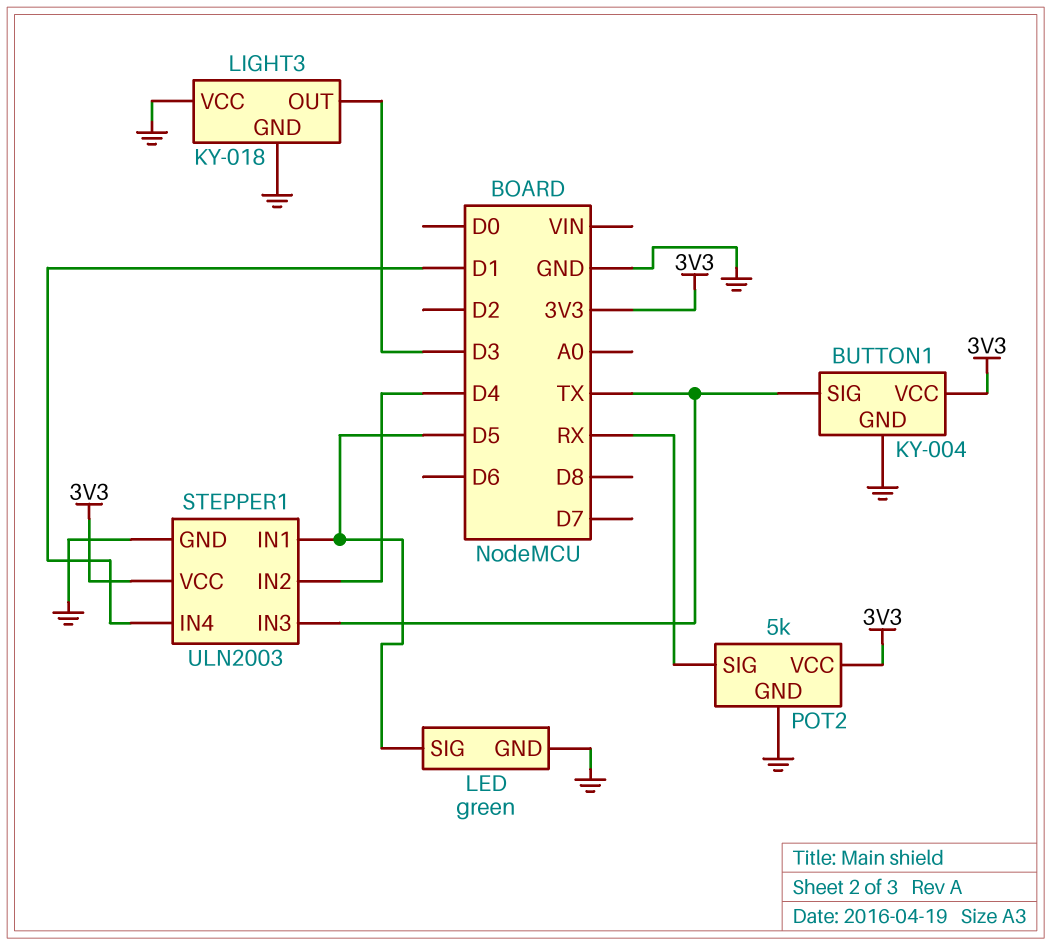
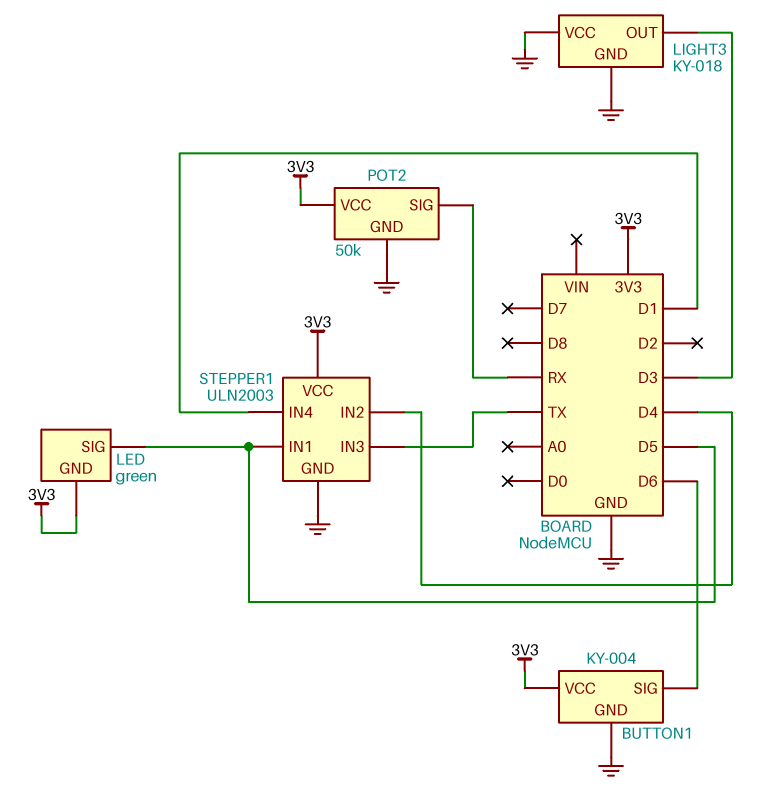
BUTTON1 pin SIG: TX -> D6
LED pin GND: GND -> 3V3
POT2: 5k -> 50k

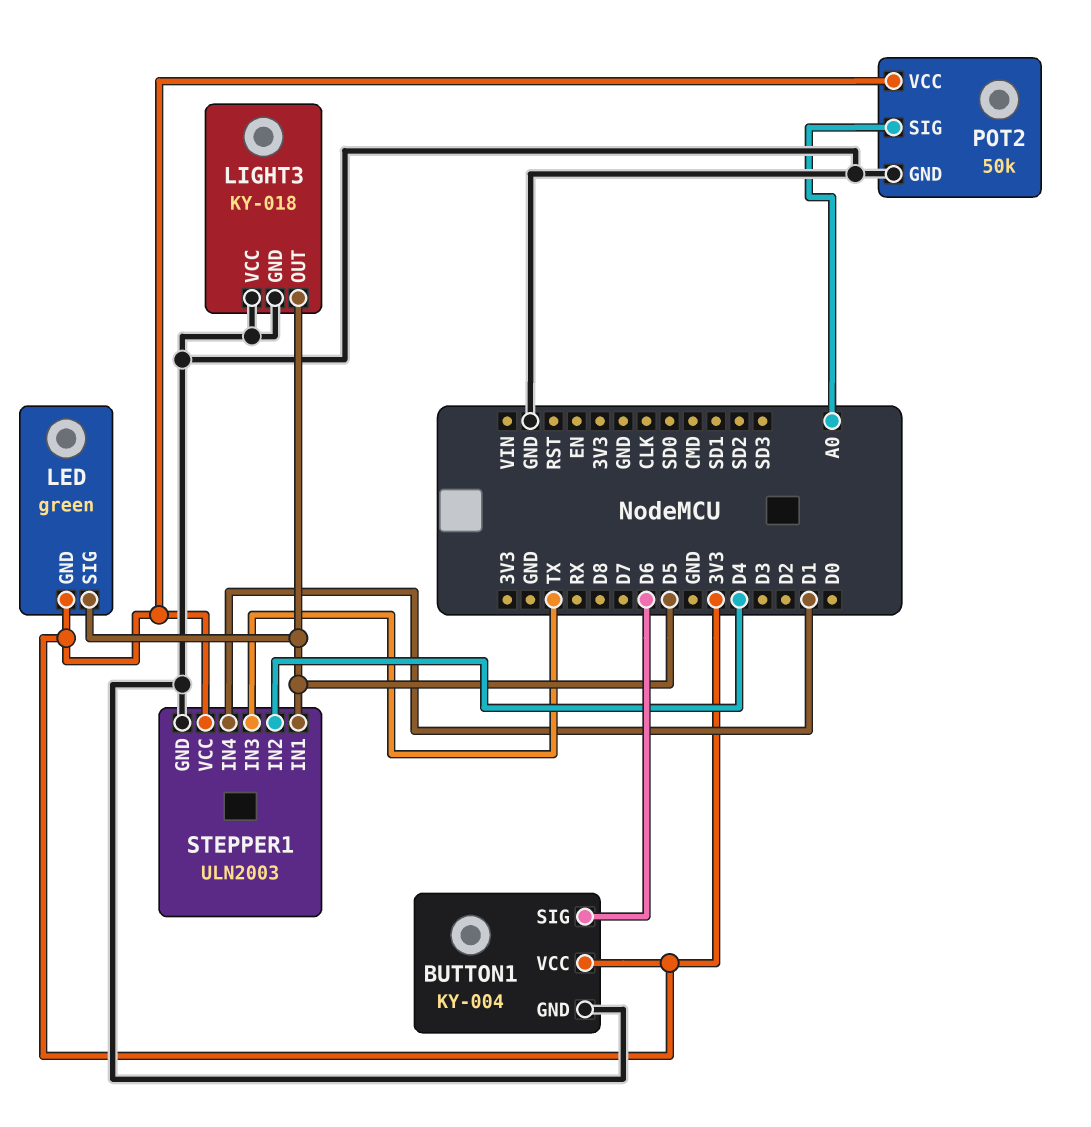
LIGHT3 pin OUT: D3 -> D5
POT2 pin SIG: RX -> A0

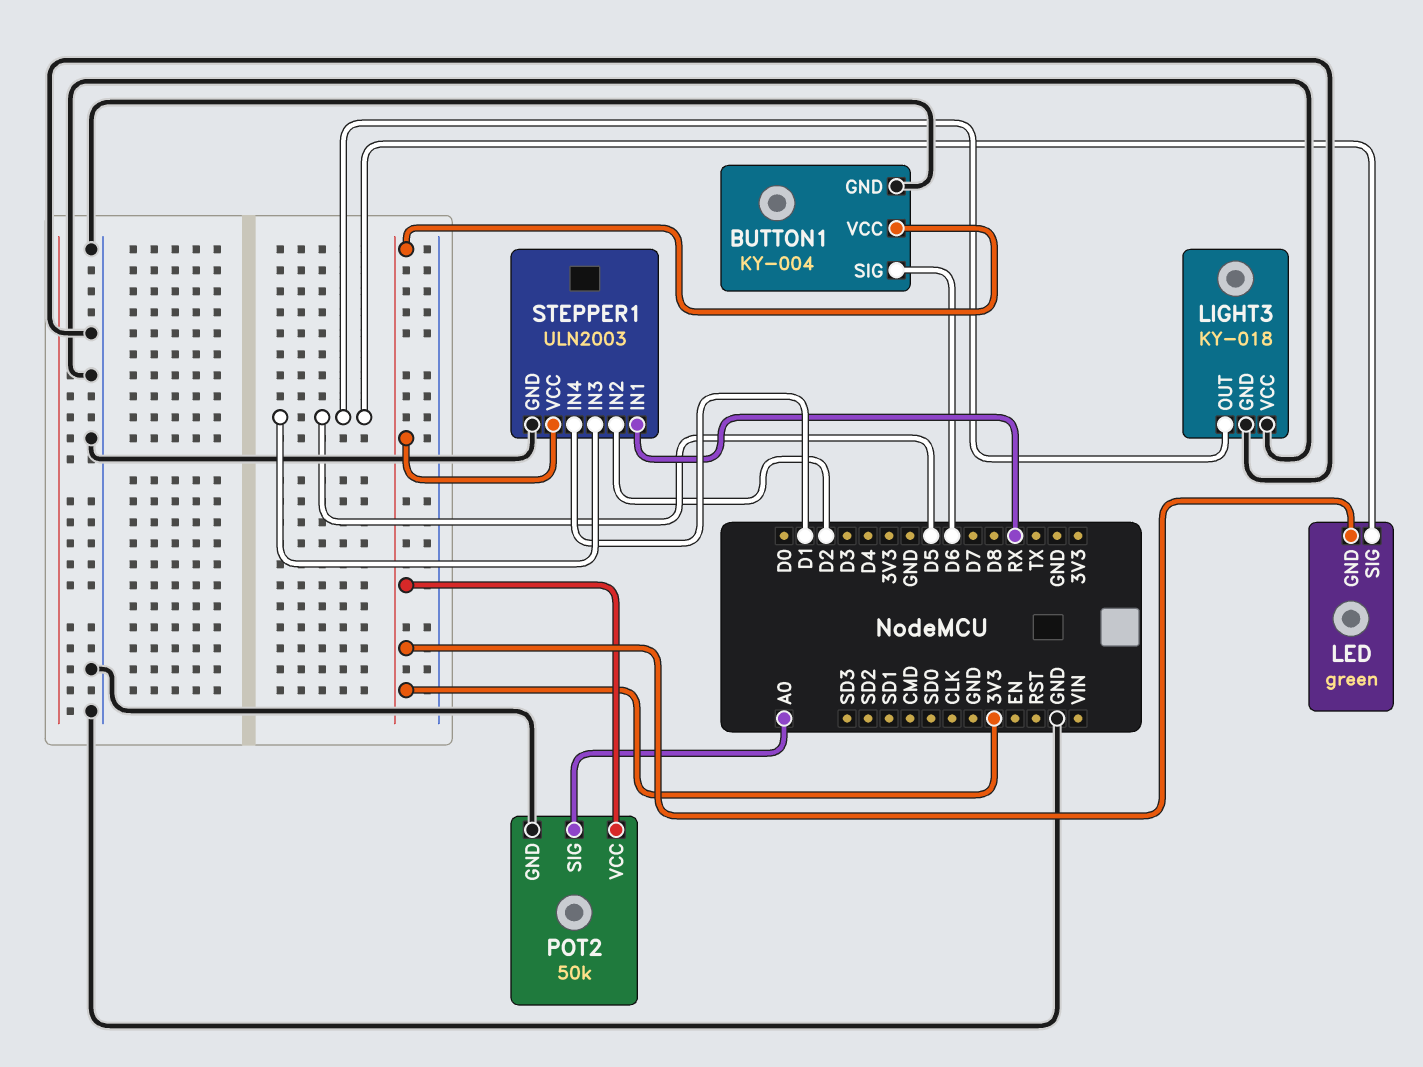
STEPPER1 pin IN1: D5 -> RX
STEPPER1 pin IN2: D4 -> D2
STEPPER1 pin IN3: TX -> D5

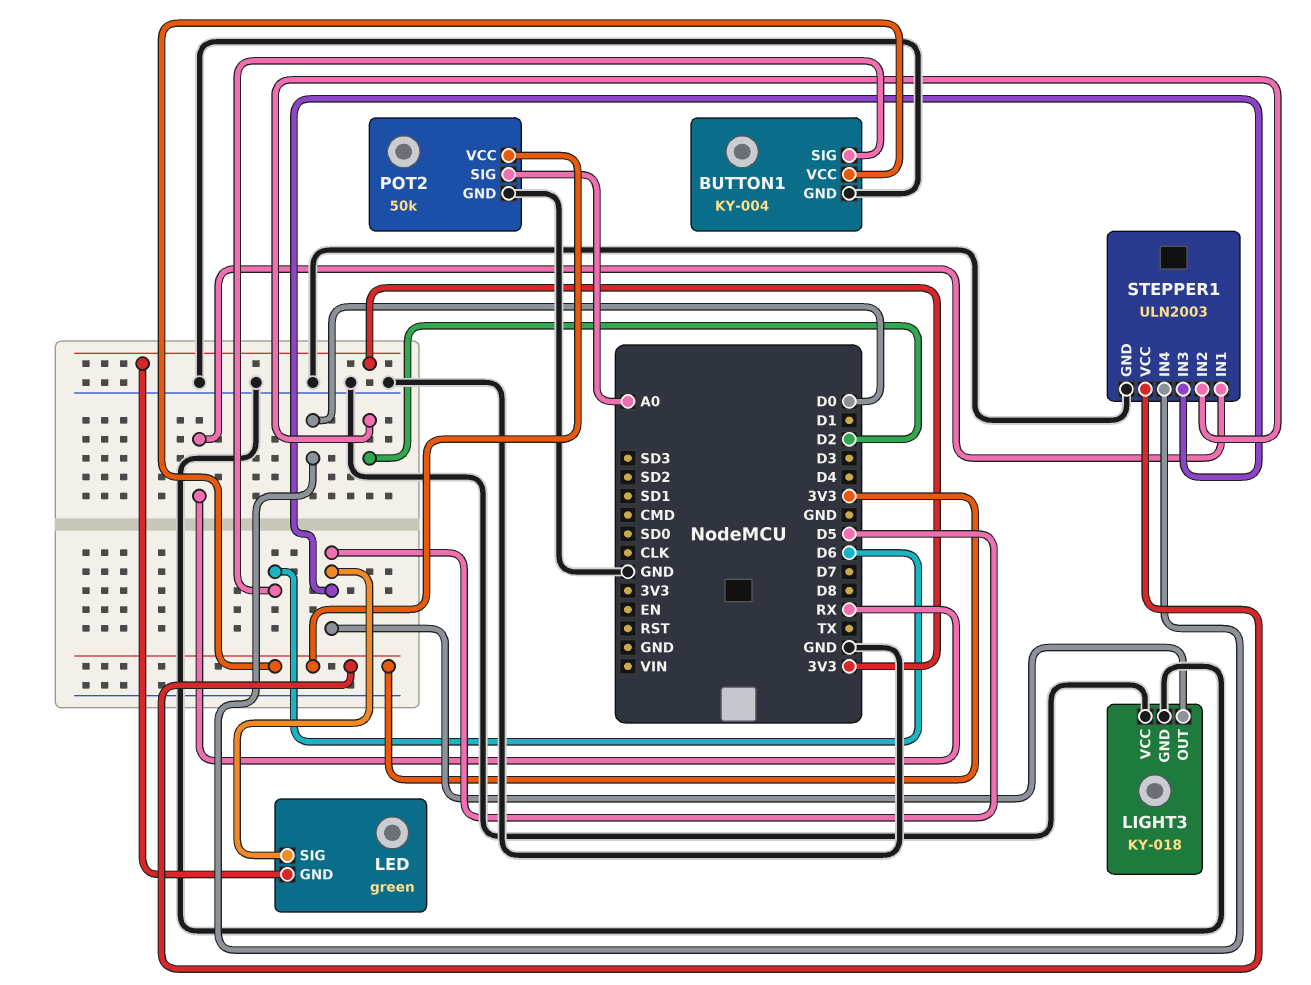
STEPPER1 pin IN4: D1 -> D0

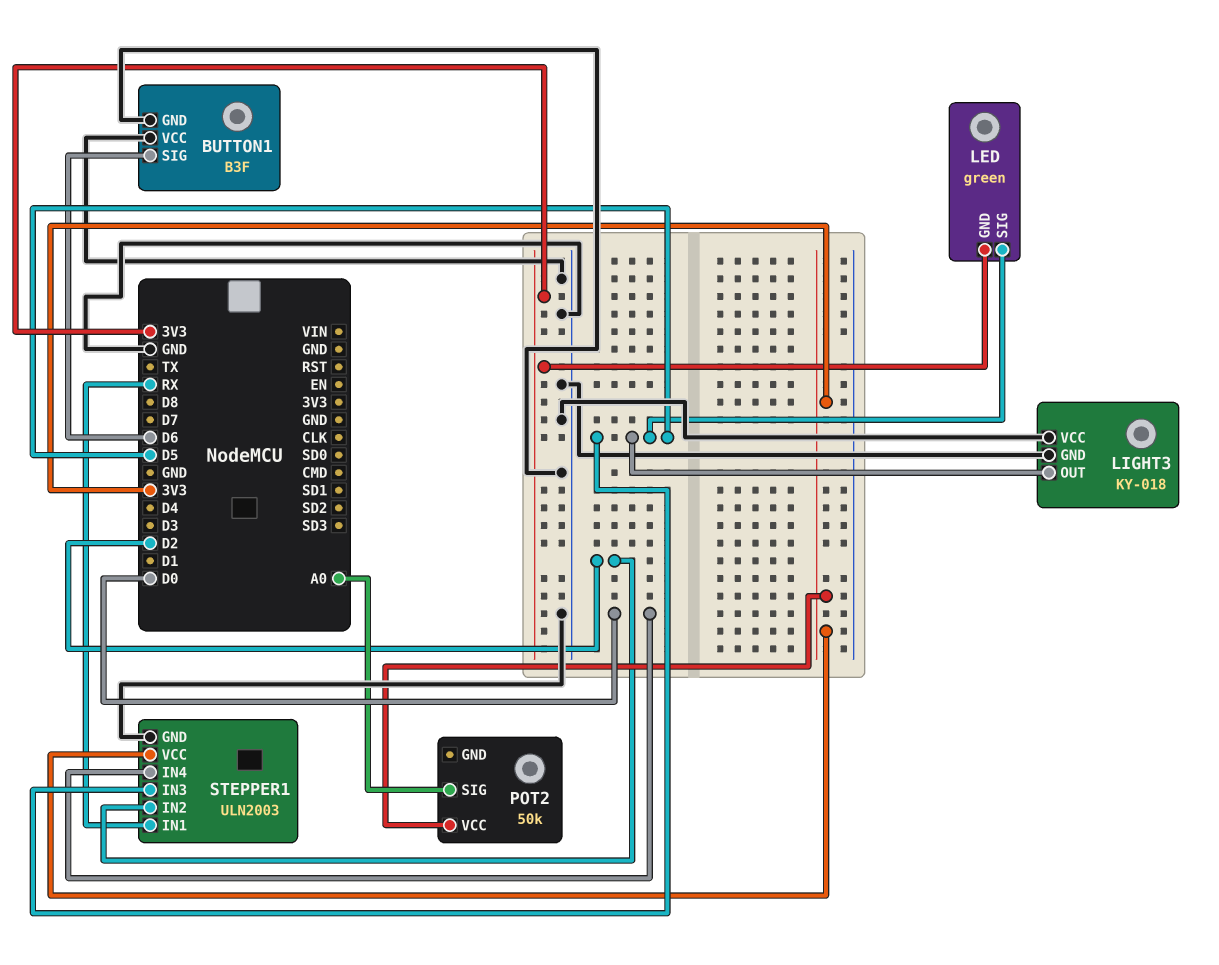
BUTTON1: KY-004 -> B3F
BUTTON1 pin VCC: 3V3 -> GND
POT2 pin GND: GND -> none

